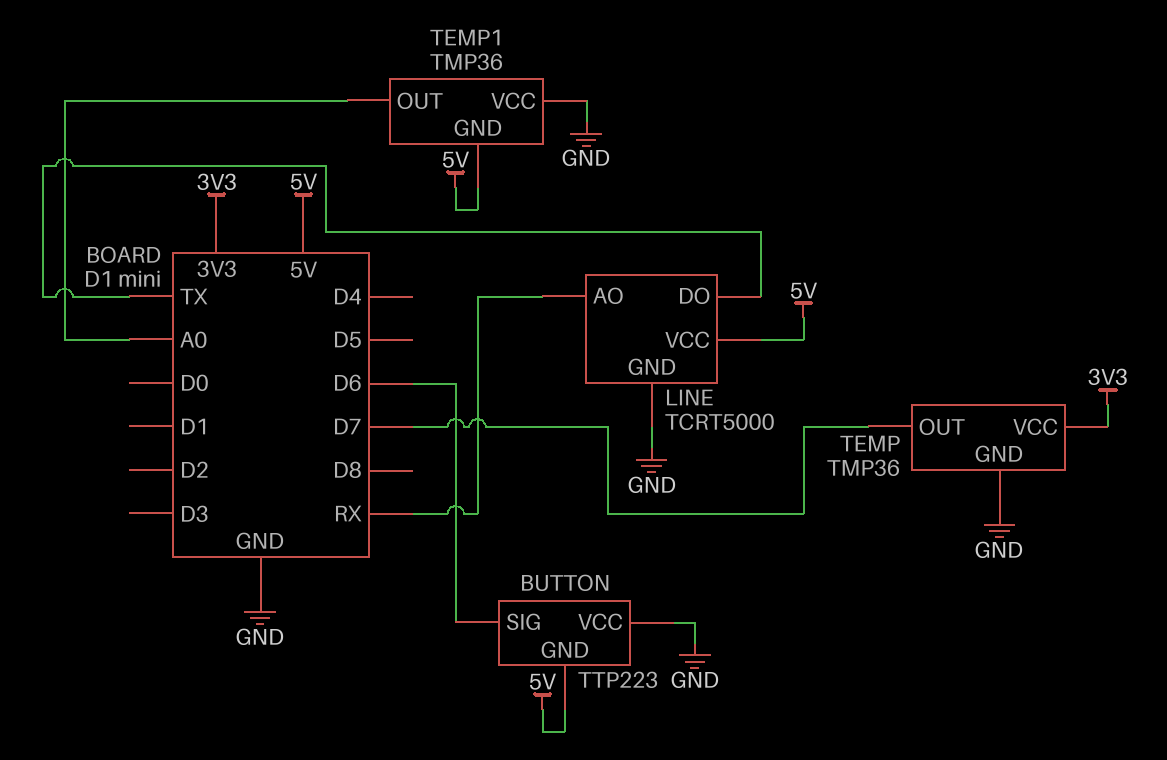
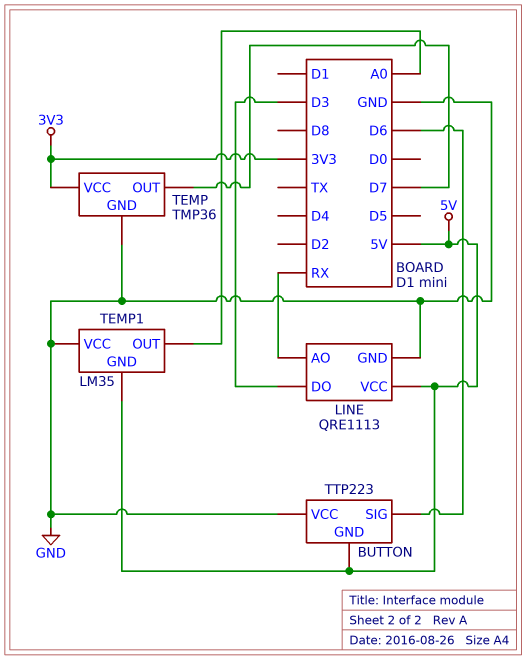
LINE: TCRT5000 -> QRE1113
LINE pin DO: TX -> D3
TEMP1: TMP36 -> LM35

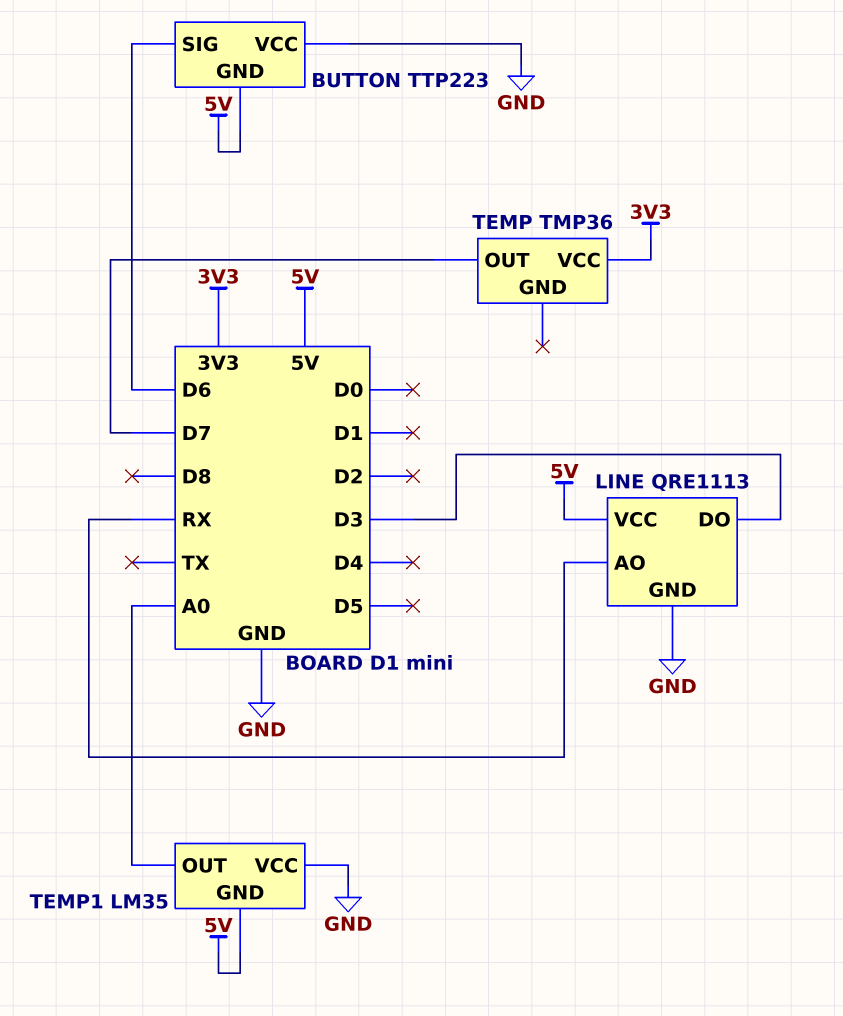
TEMP pin GND: GND -> none

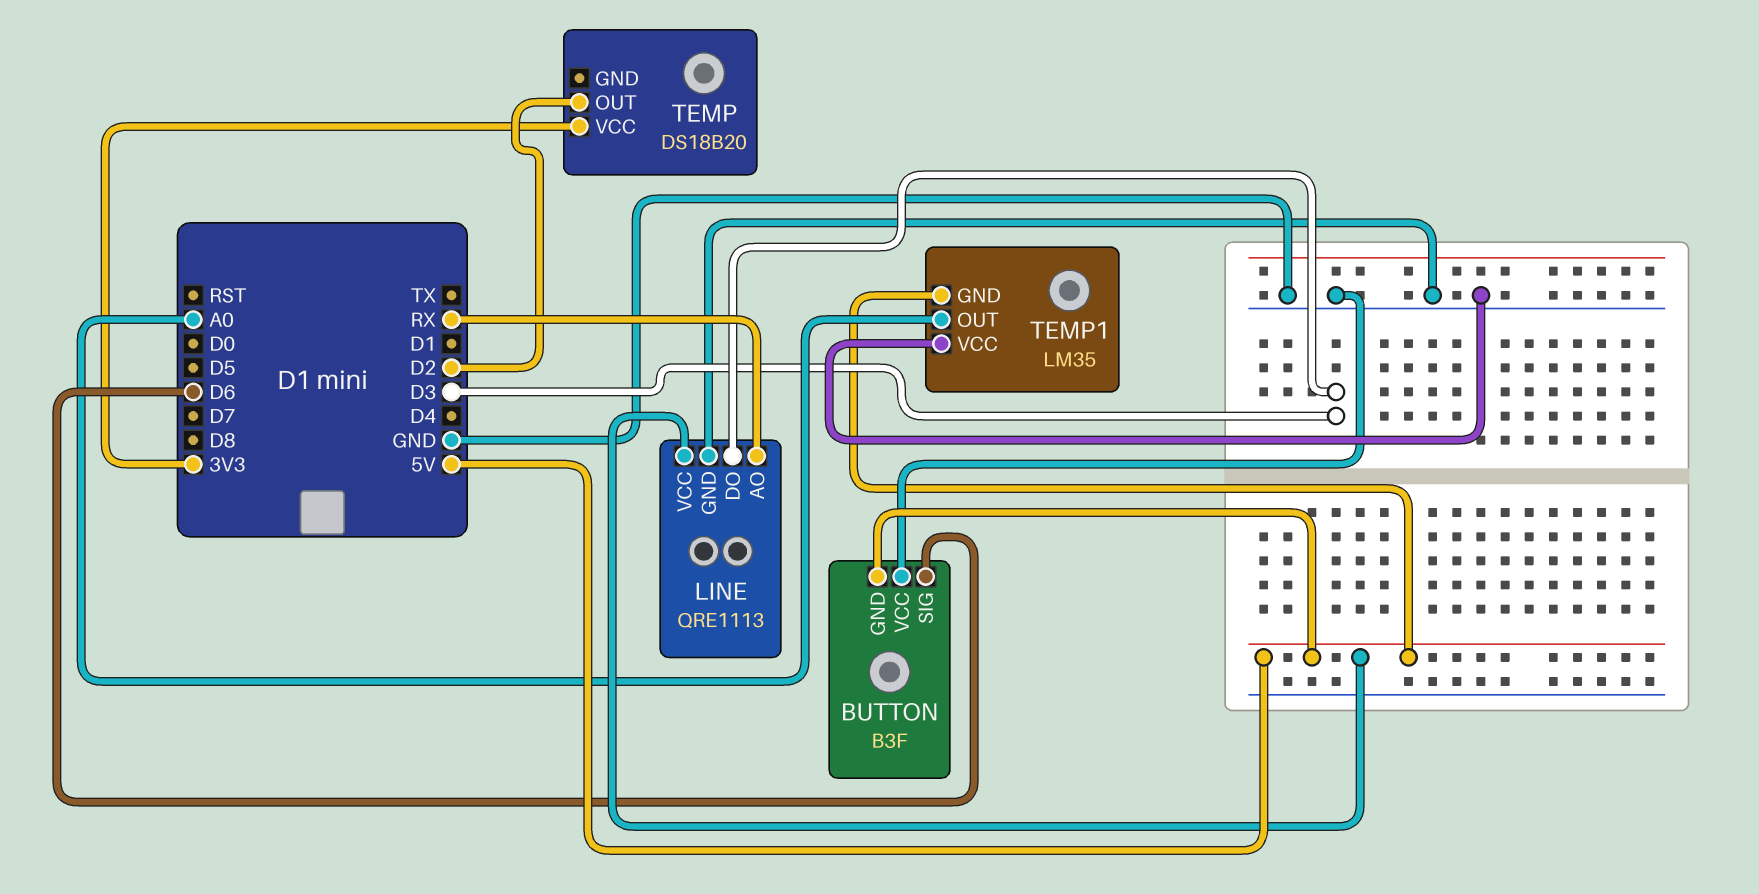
BUTTON: TTP223 -> B3F
TEMP: TMP36 -> DS18B20
TEMP pin OUT: D7 -> D2

